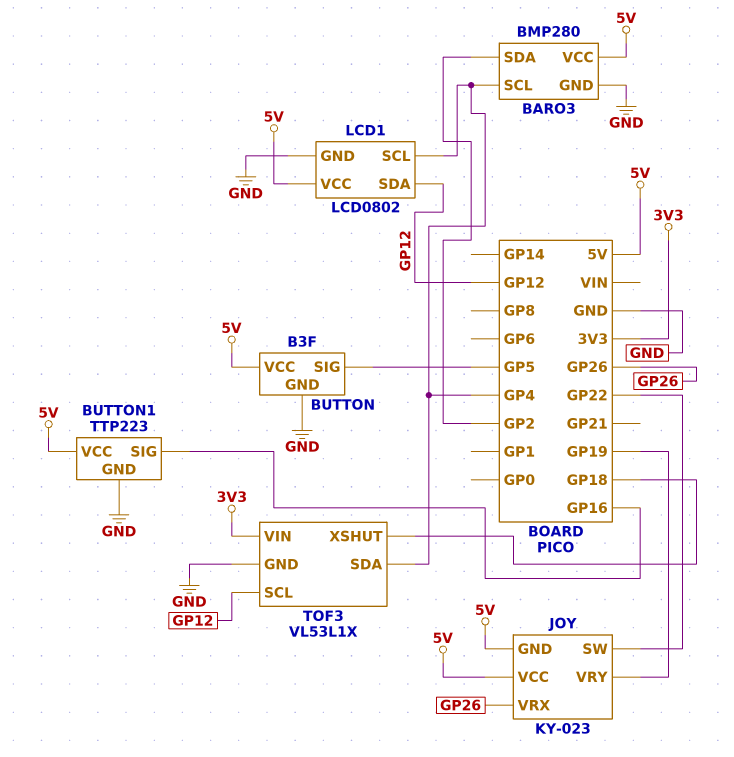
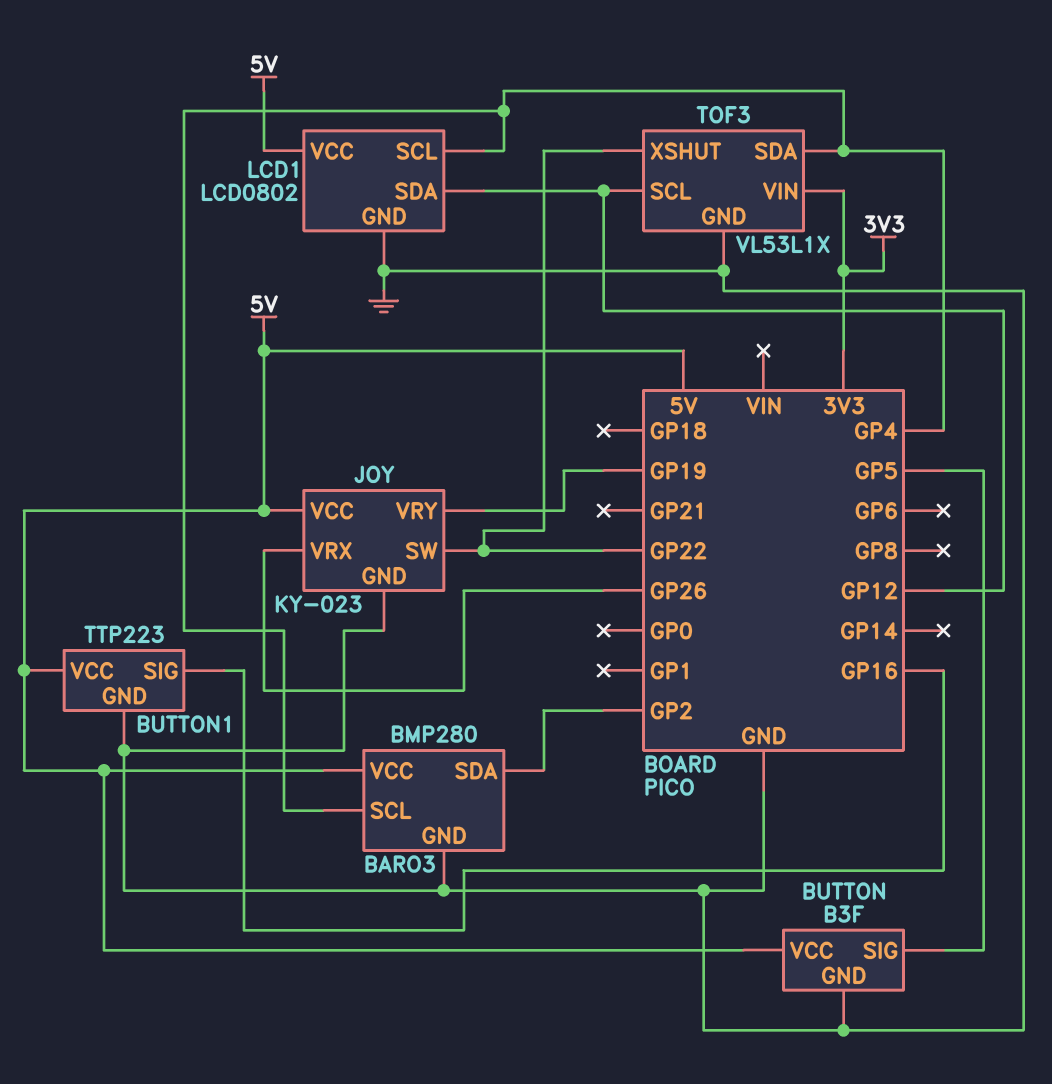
JOY pin GND: 5V -> GND
TOF3 pin XSHUT: GP18 -> GP22

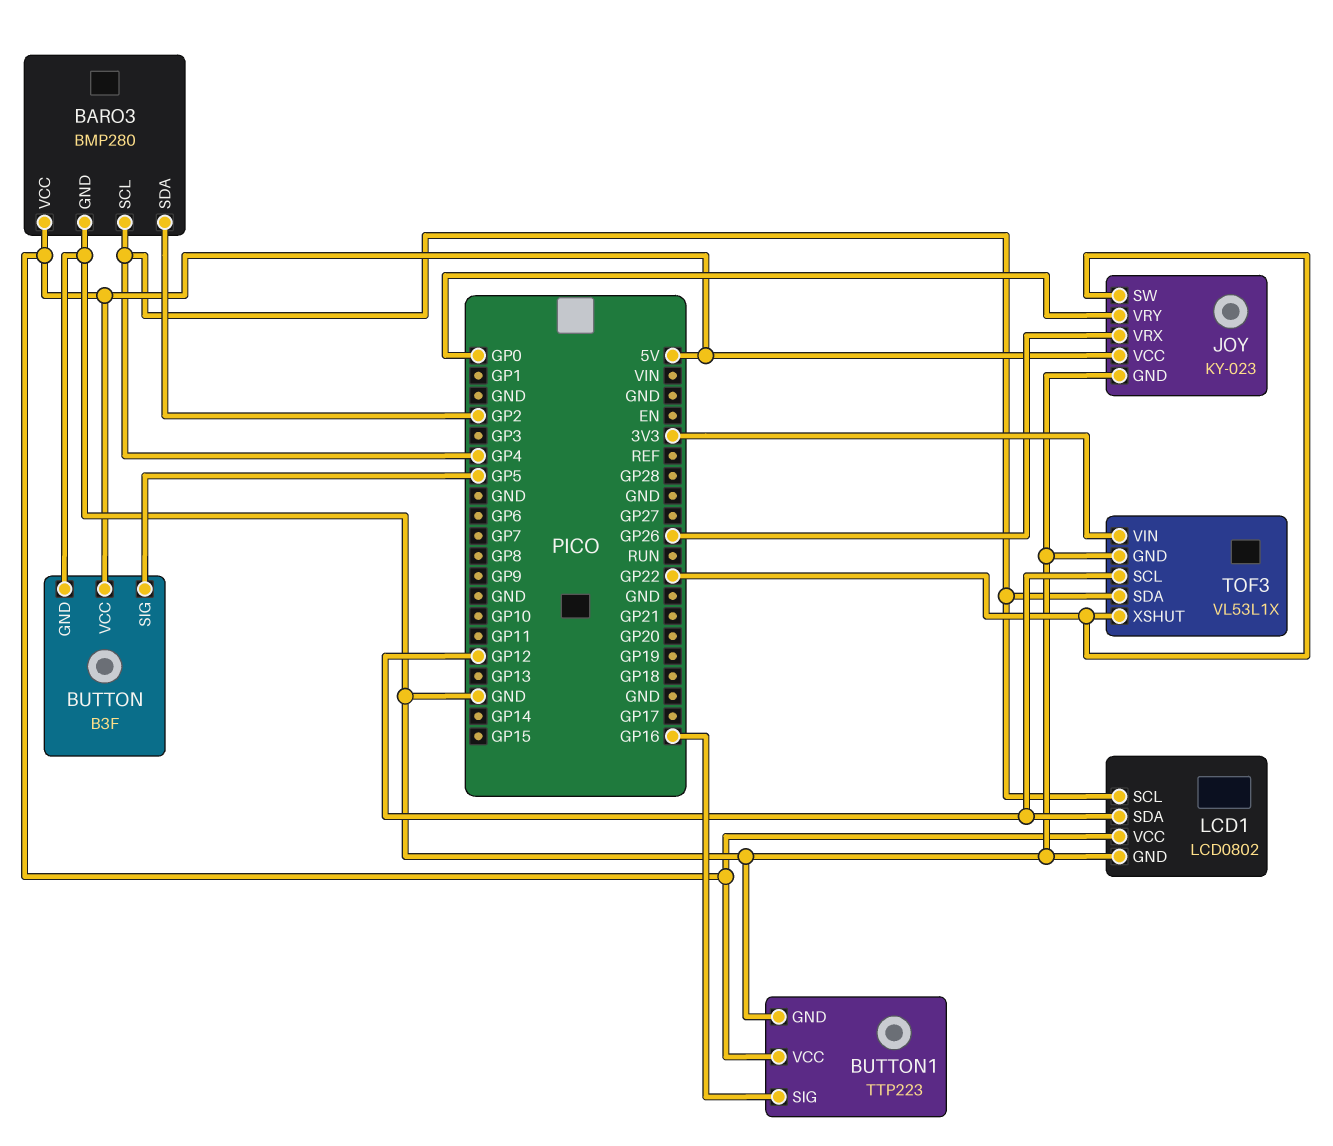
JOY pin VRY: GP19 -> GP0

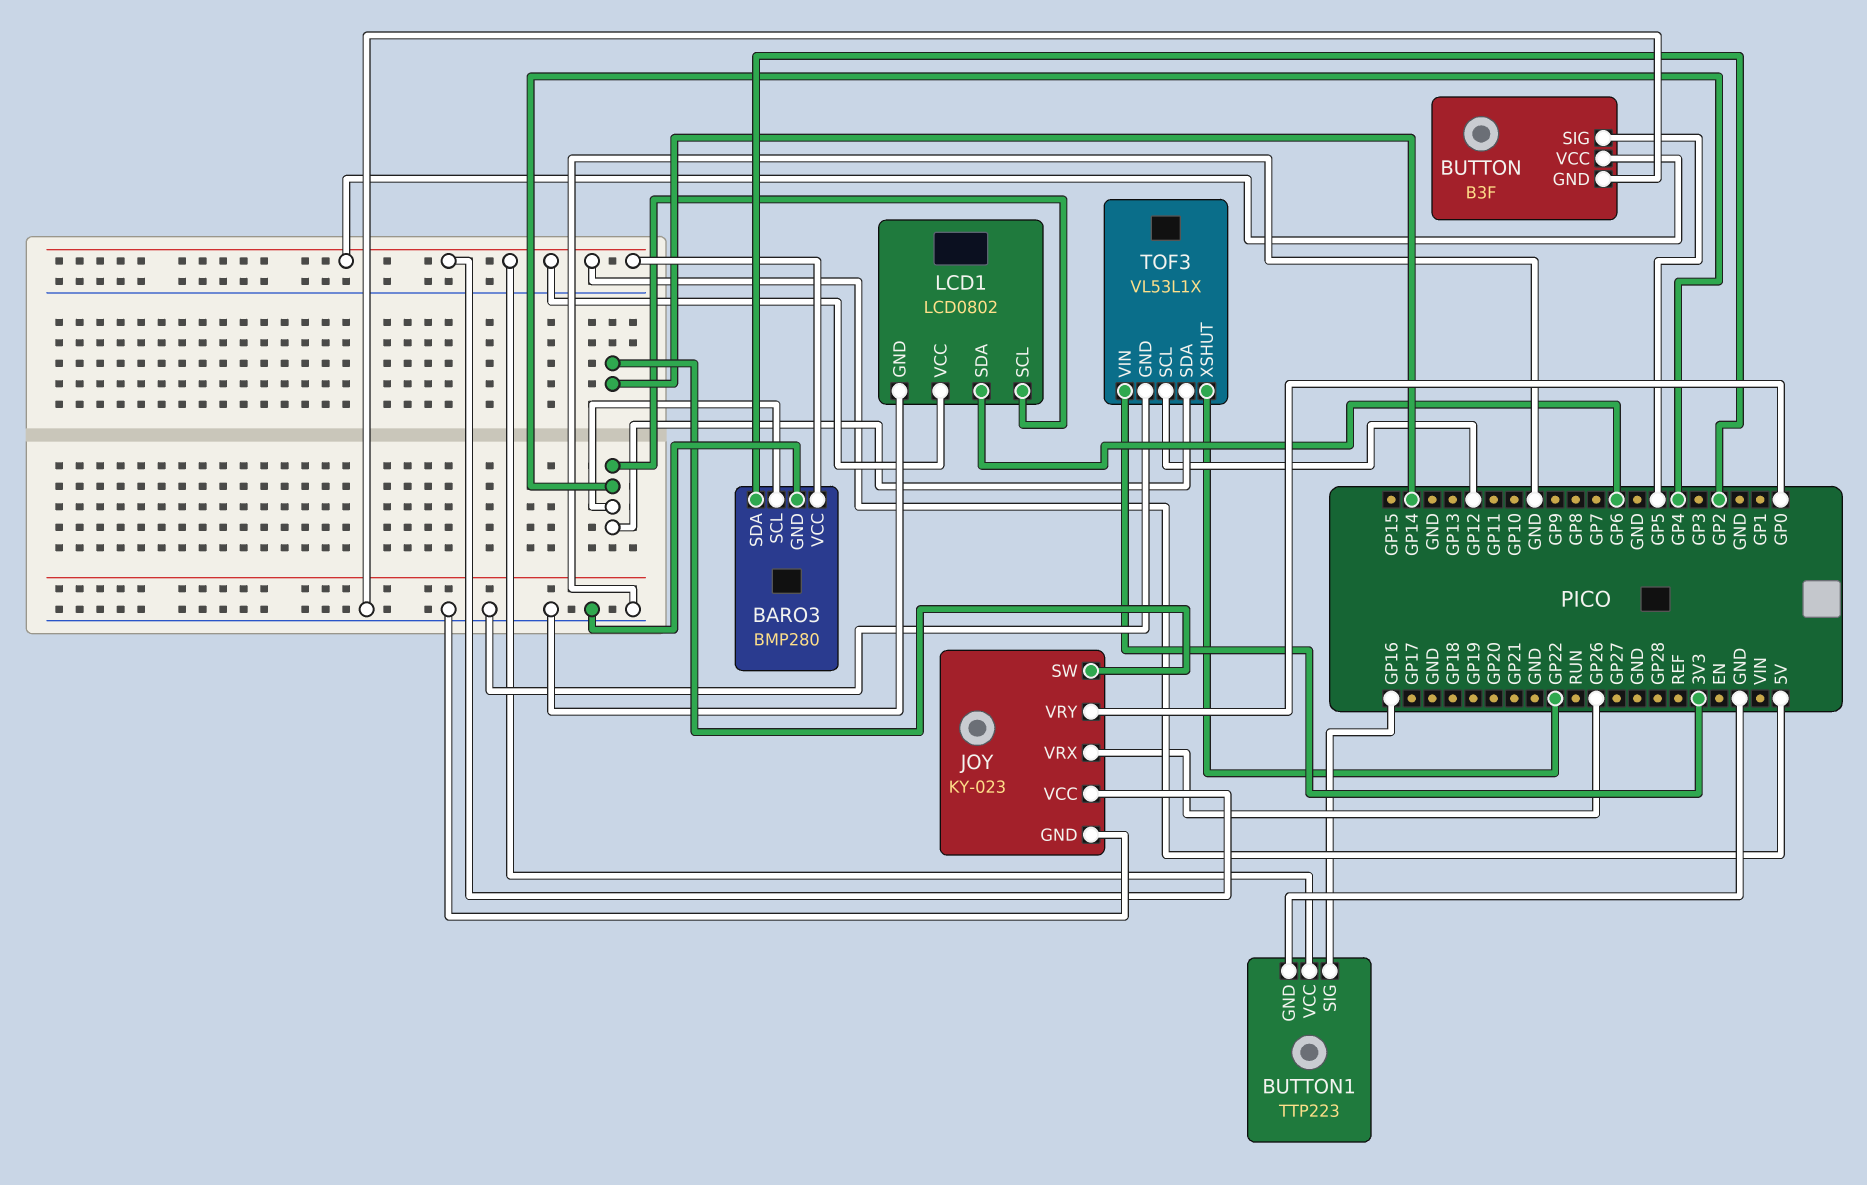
JOY pin SW: GP22 -> GP14
LCD1 pin SDA: GP12 -> GP6

